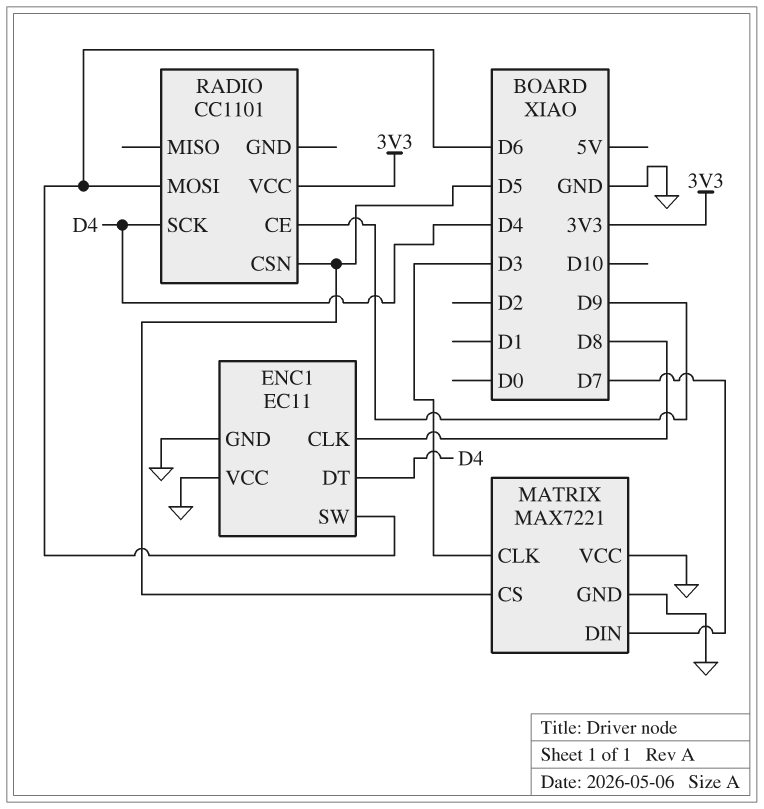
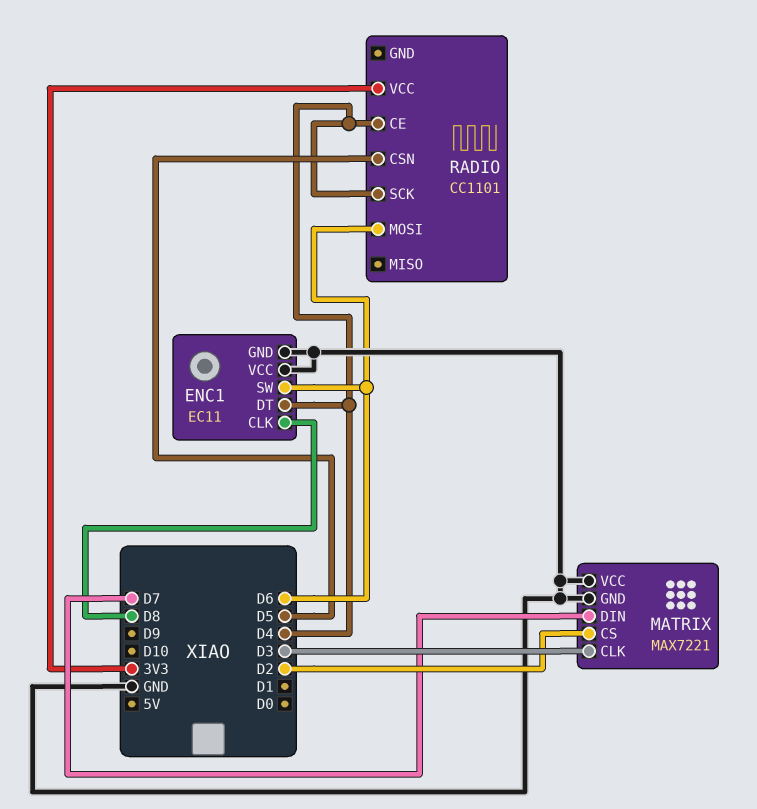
MATRIX pin CS: D5 -> D2
RADIO pin CE: D9 -> D4

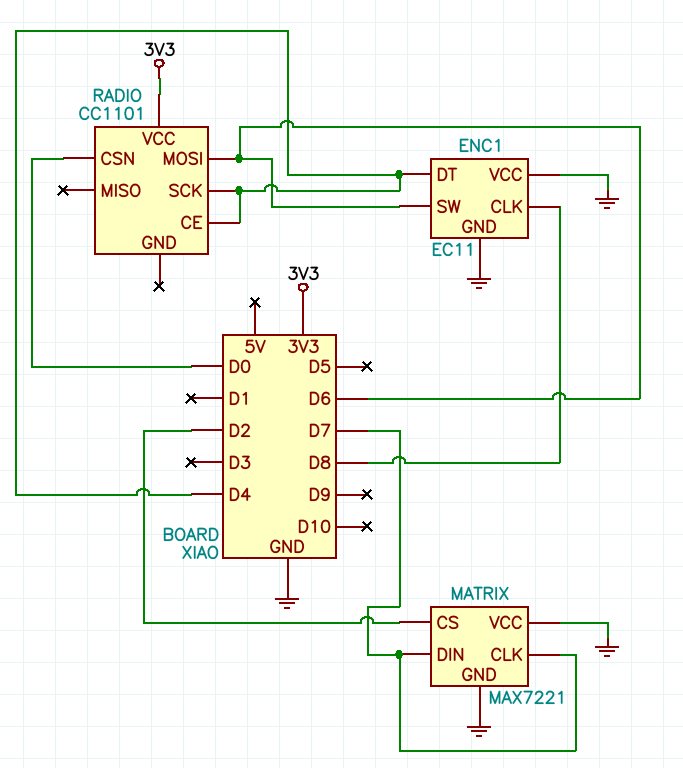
MATRIX pin CLK: D3 -> D7
RADIO pin CSN: D5 -> D0

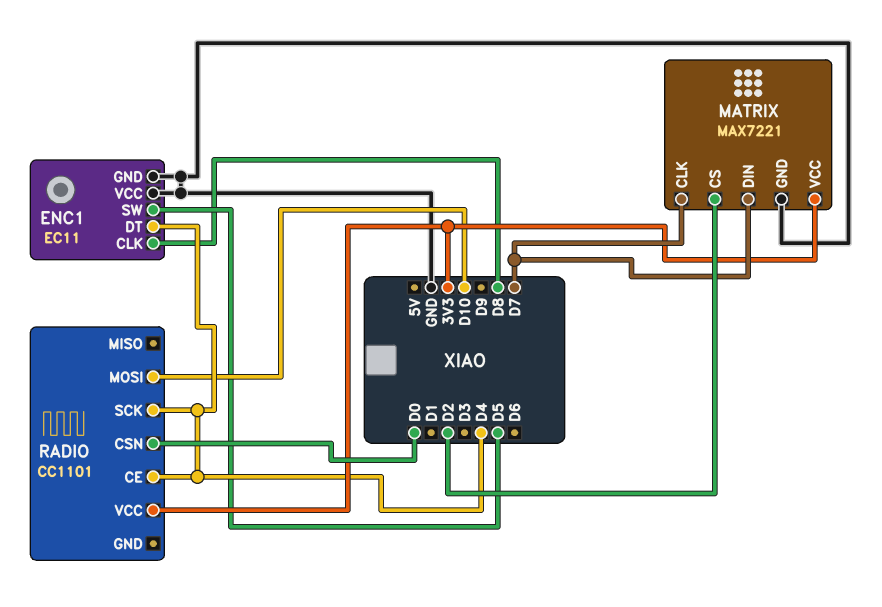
ENC1 pin SW: D6 -> D5
MATRIX pin VCC: GND -> 3V3
RADIO pin MOSI: D6 -> D10

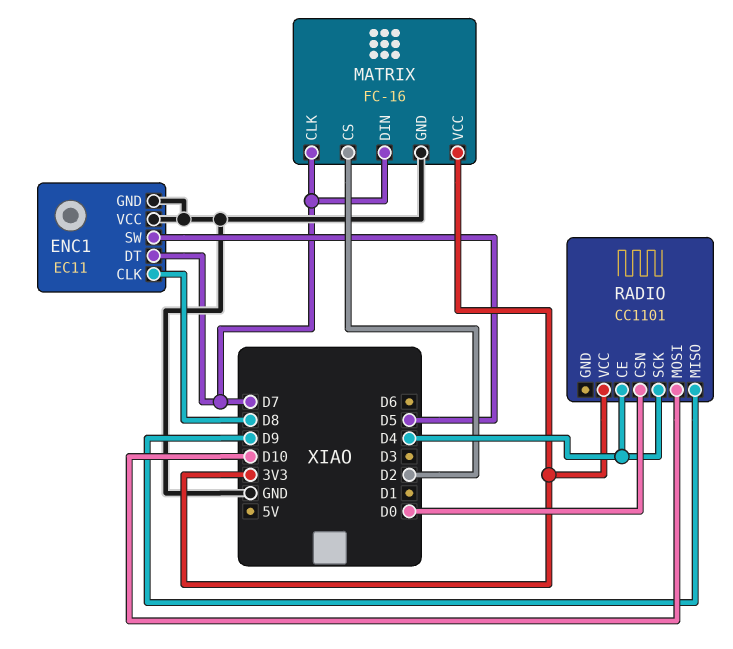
ENC1 pin DT: D4 -> D7
MATRIX: MAX7221 -> FC-16
RADIO pin MISO: none -> D9

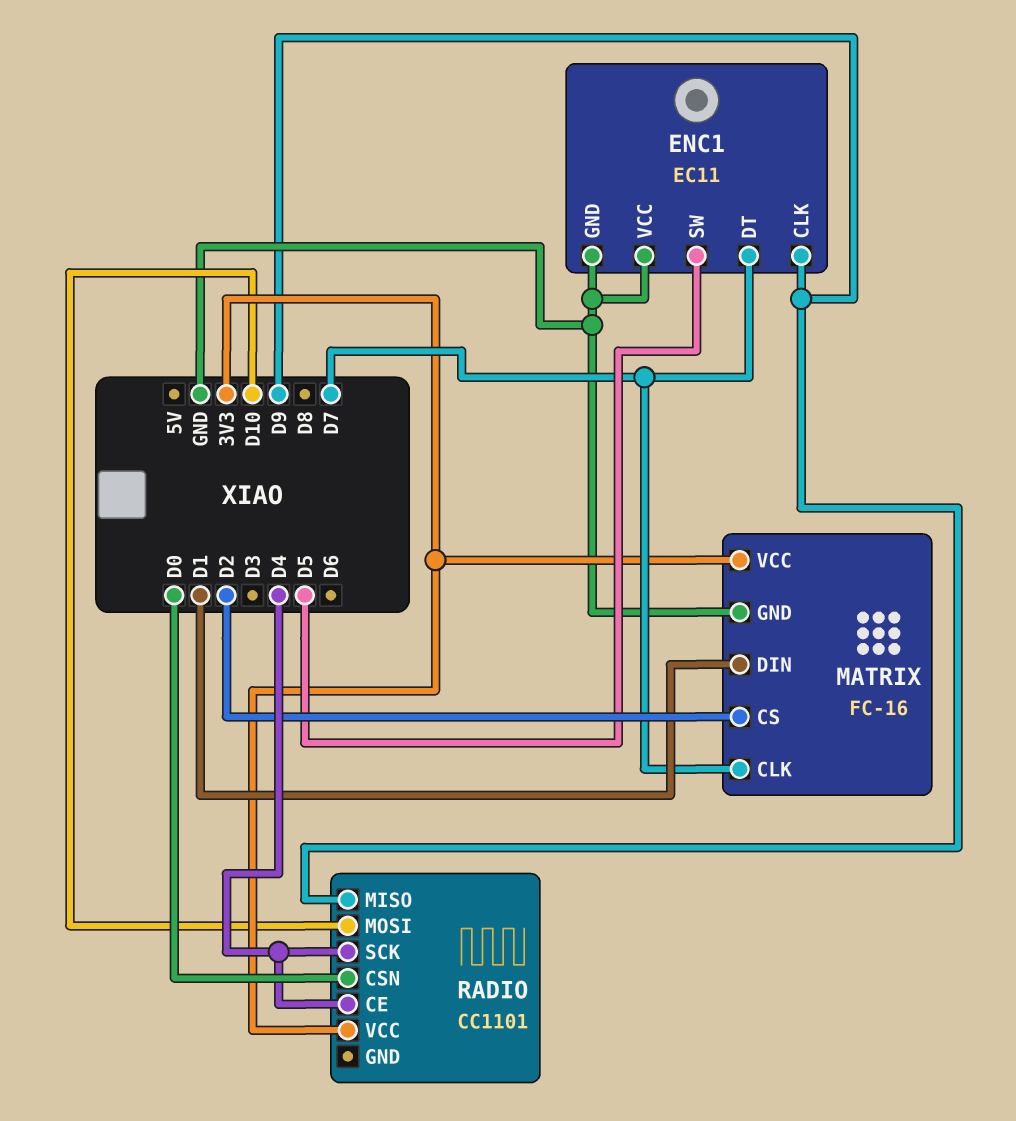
ENC1 pin CLK: D8 -> D9
MATRIX pin DIN: D7 -> D1

